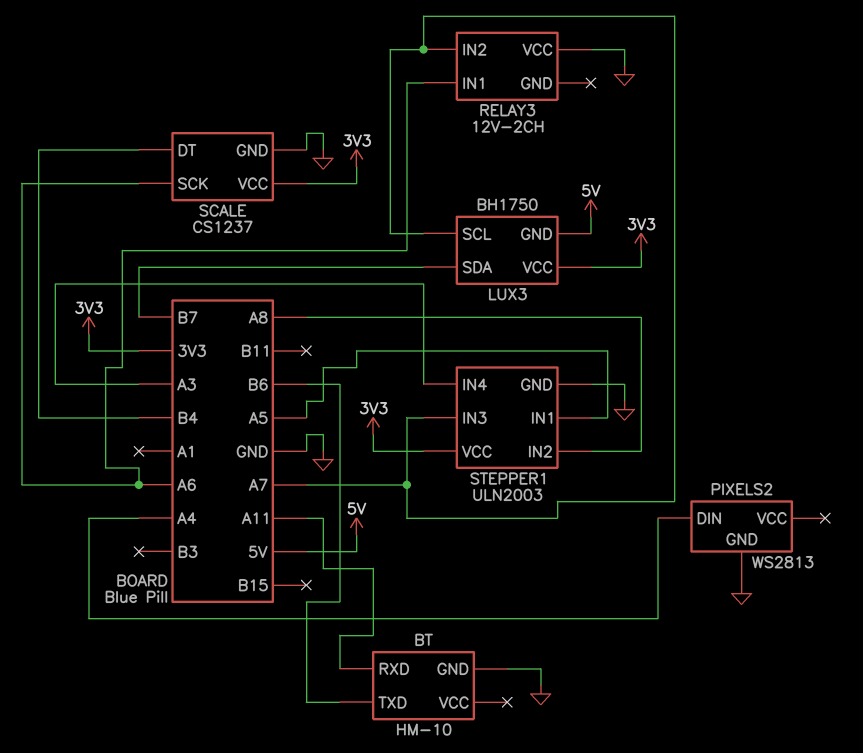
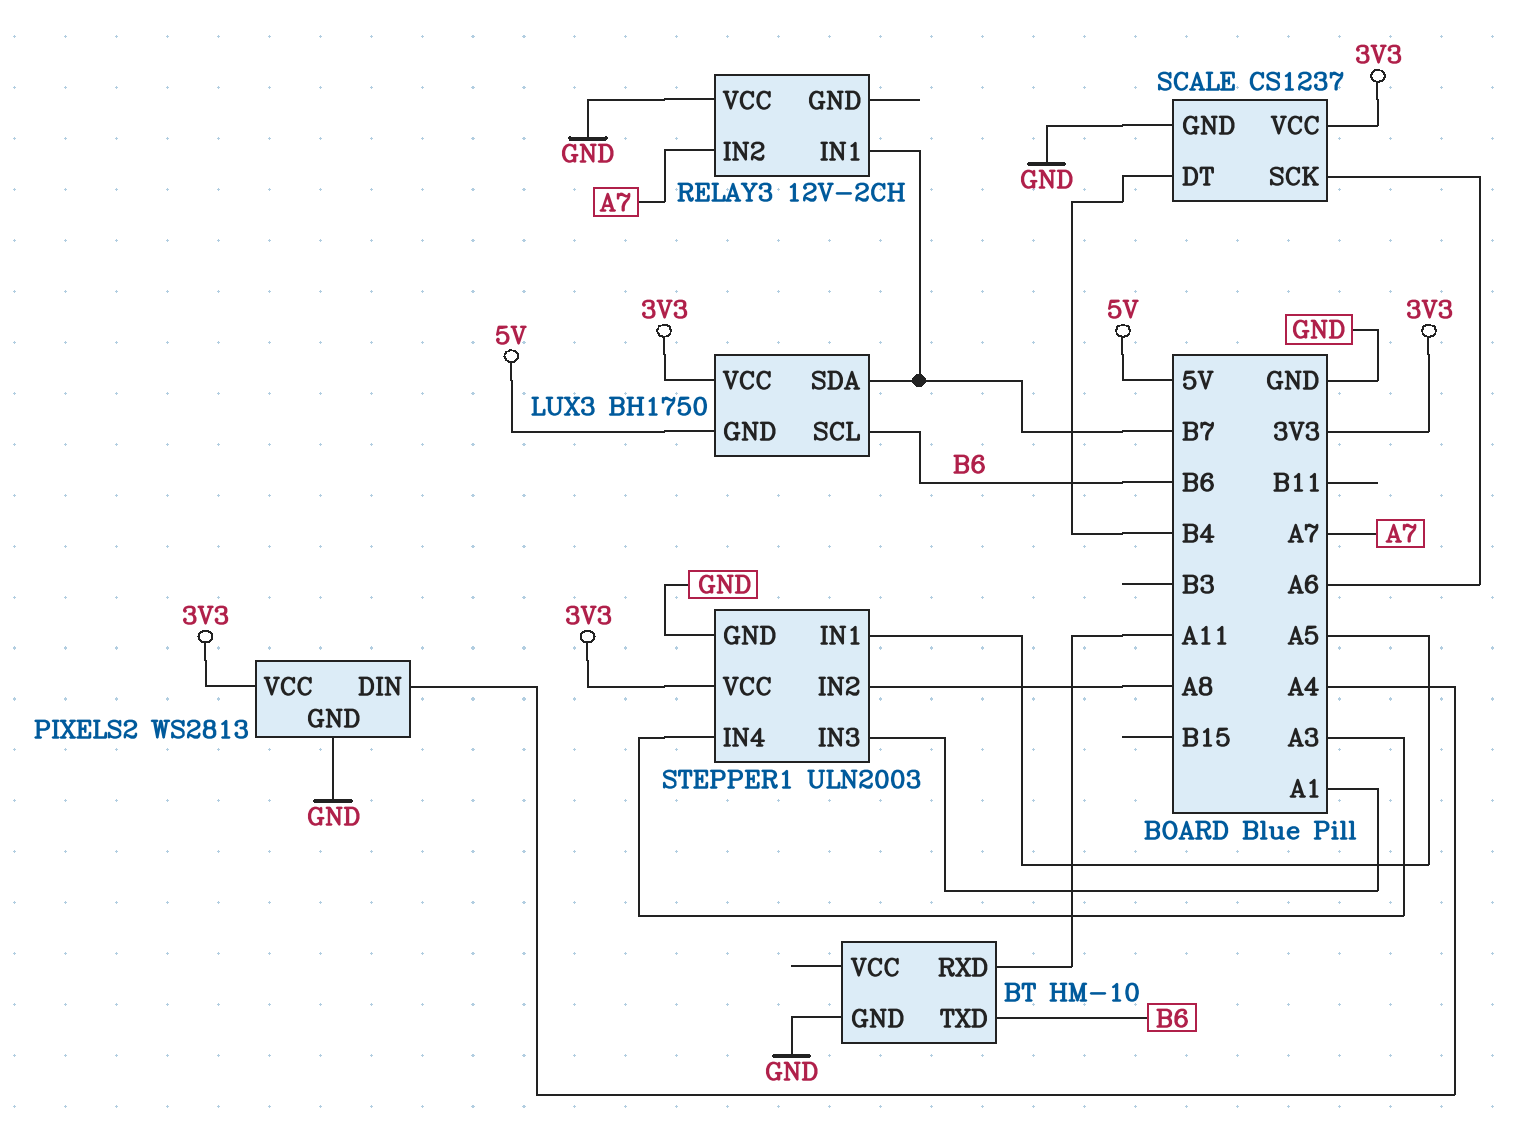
LUX3 pin SCL: A7 -> B6
PIXELS2 pin VCC: none -> 3V3
RELAY3 pin IN1: A6 -> B7
STEPPER1 pin IN3: A7 -> A1

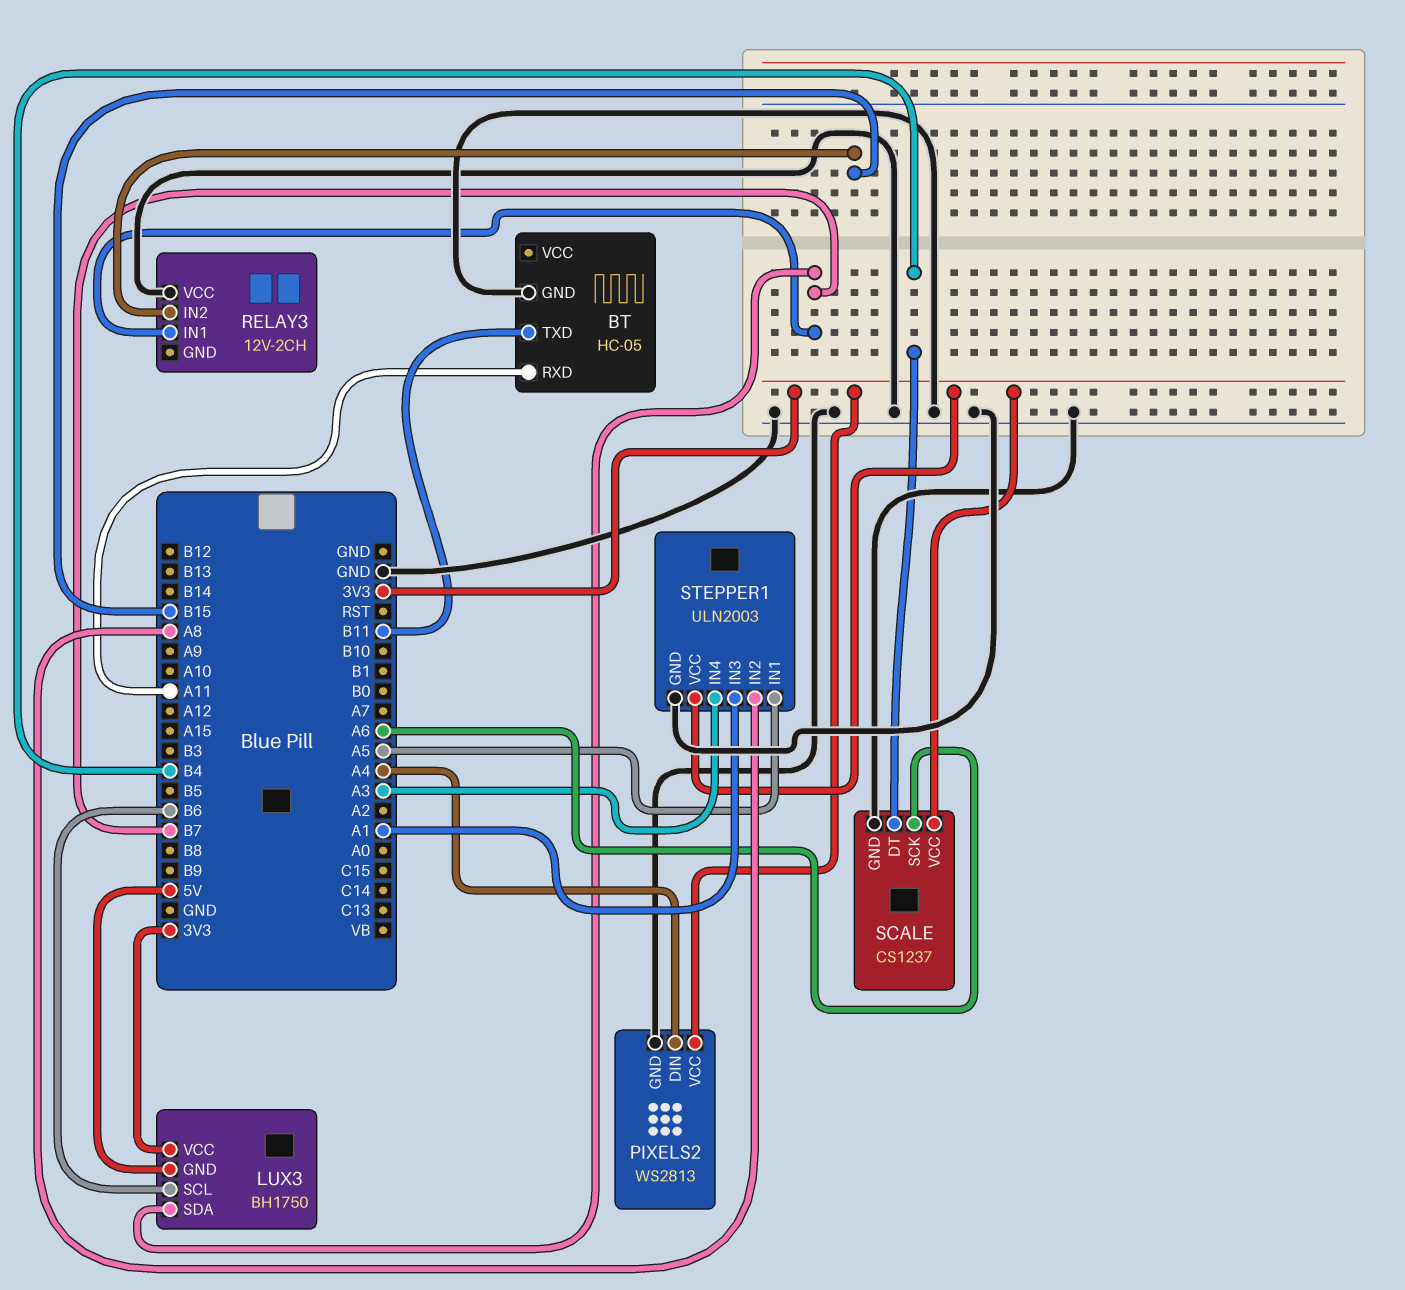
BT: HM-10 -> HC-05
BT pin TXD: B6 -> B11
RELAY3 pin IN2: A7 -> B15

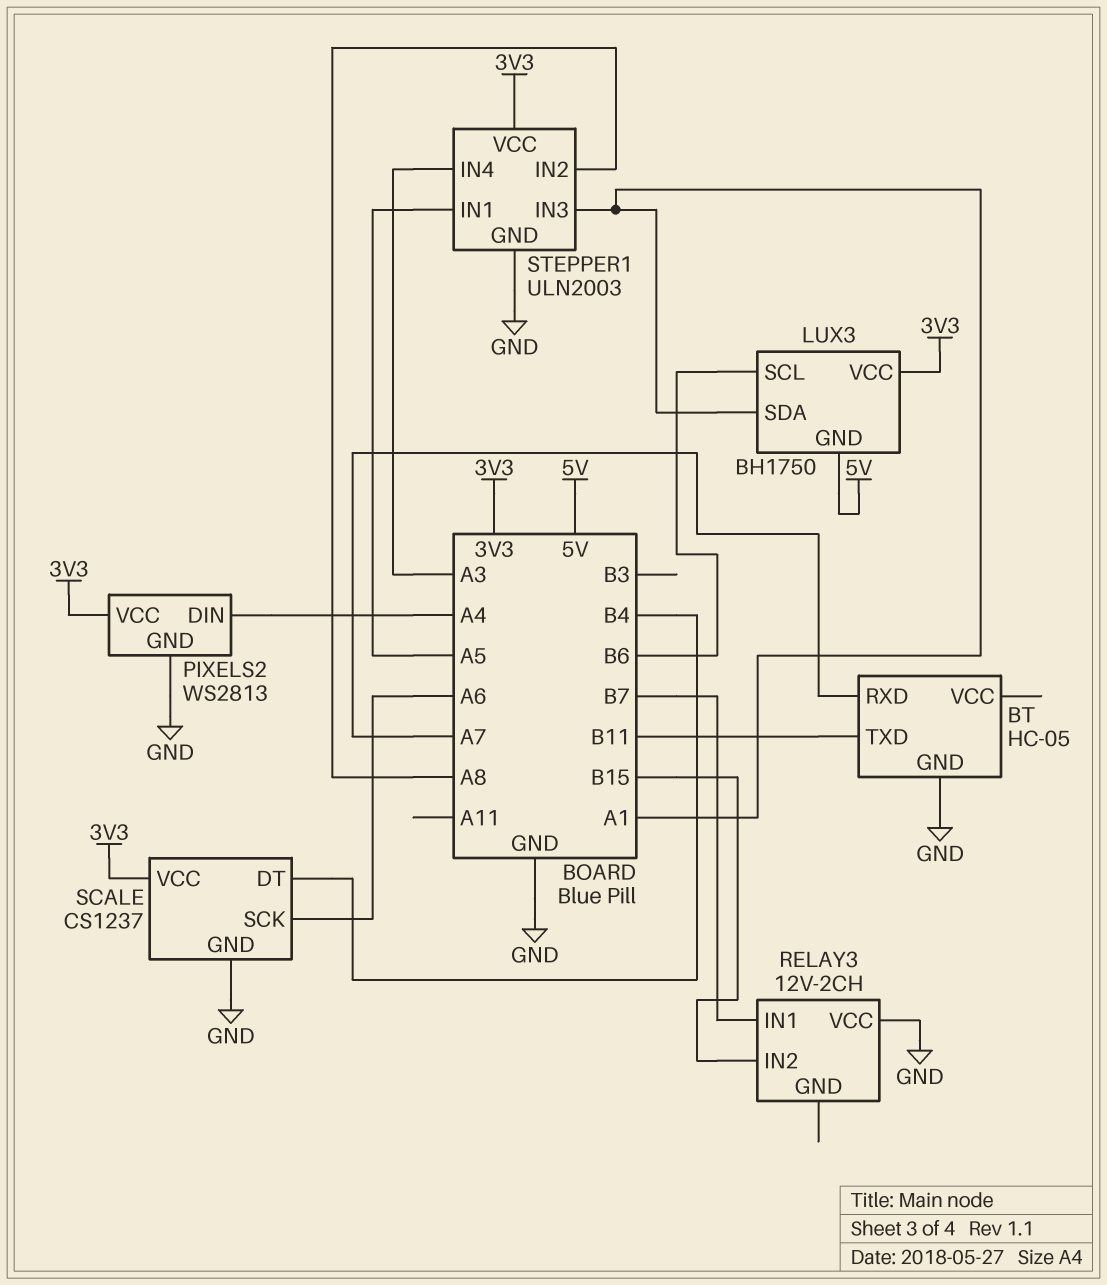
BT pin RXD: A11 -> A7
LUX3 pin SDA: B7 -> A1

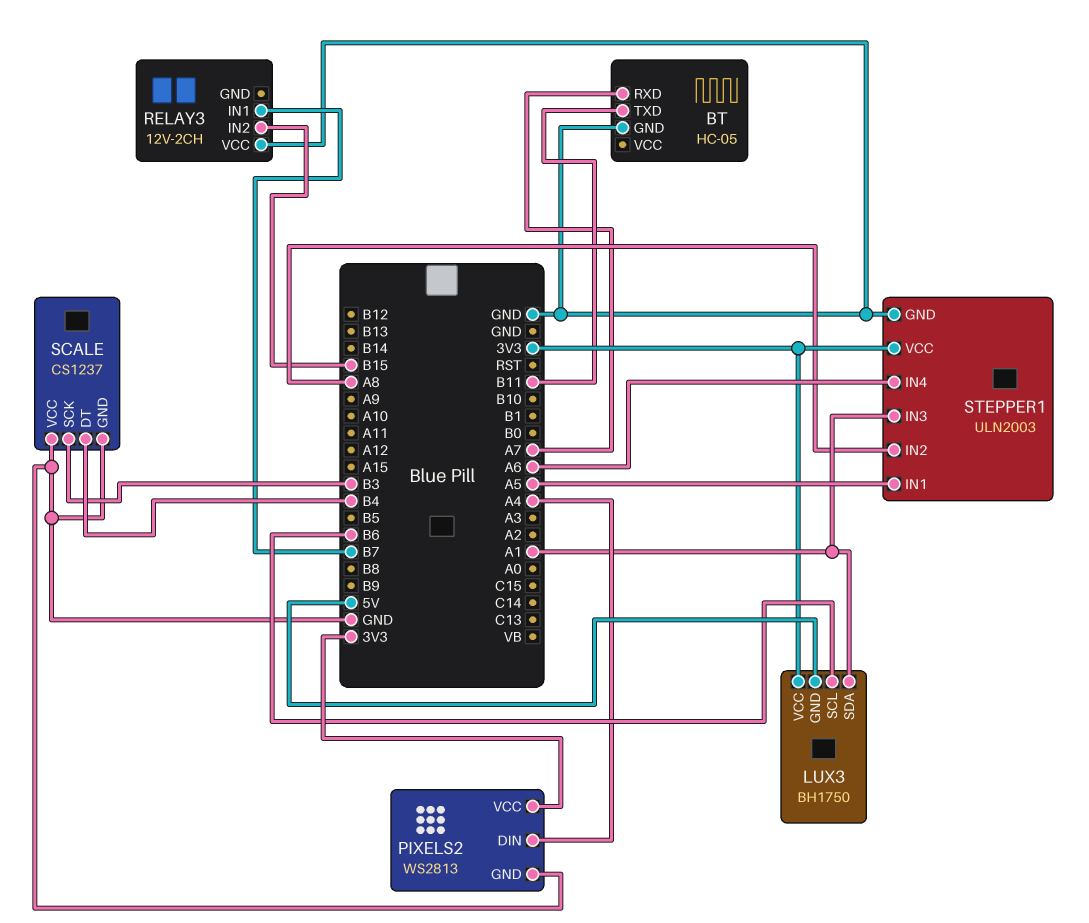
SCALE pin SCK: A6 -> B3
SCALE pin VCC: 3V3 -> GND
STEPPER1 pin IN4: A3 -> A6

